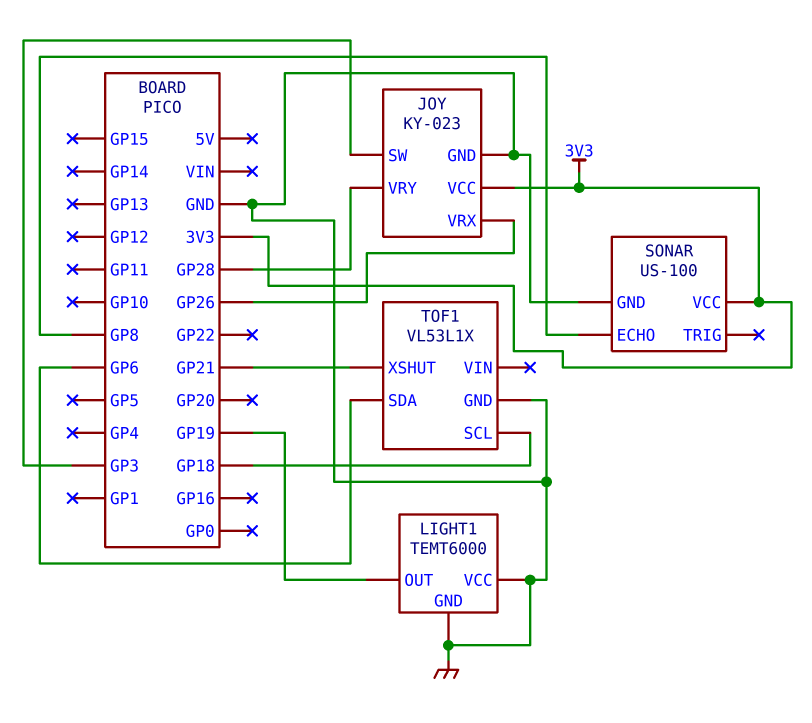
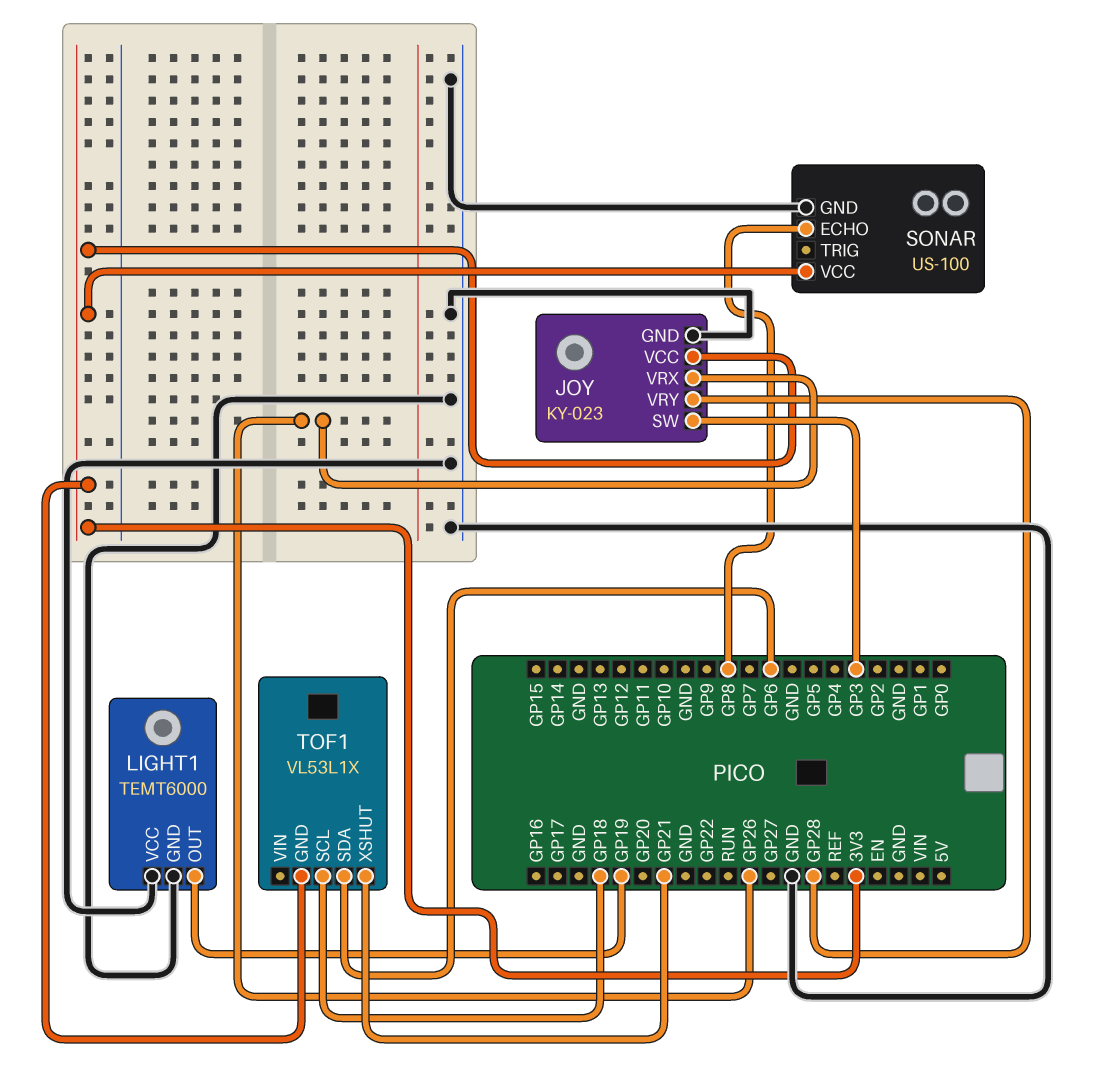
TOF1 pin GND: GND -> 3V3

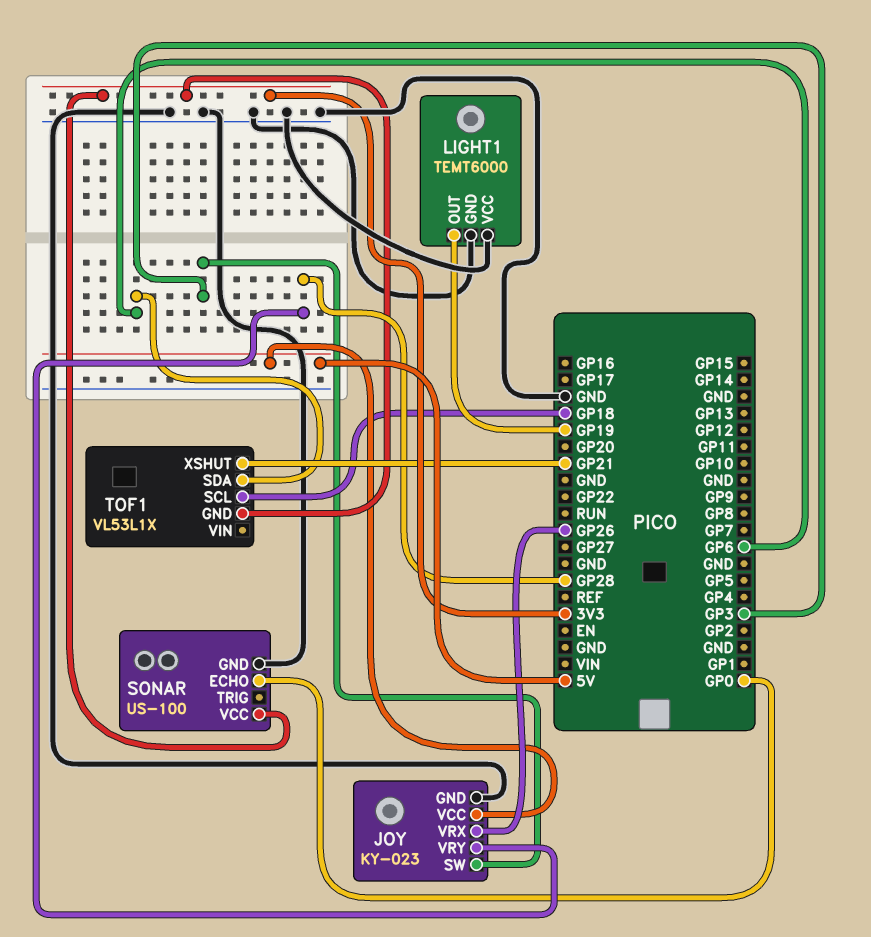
JOY pin VCC: 3V3 -> 5V
SONAR pin ECHO: GP8 -> GP0

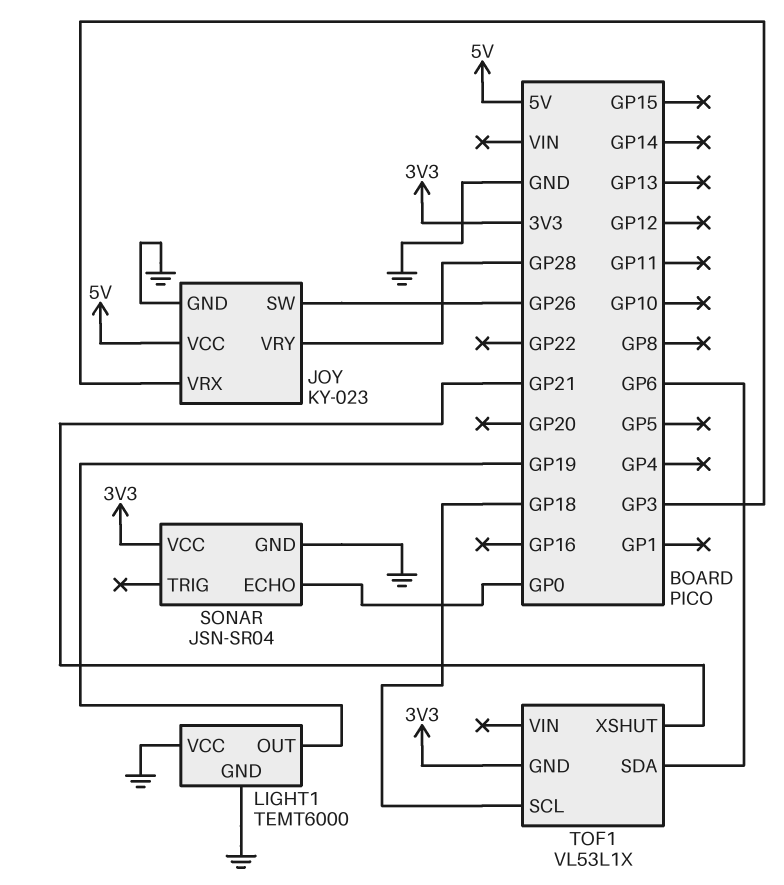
JOY pin SW: GP3 -> GP26
JOY pin VRX: GP26 -> GP3
SONAR: US-100 -> JSN-SR04

